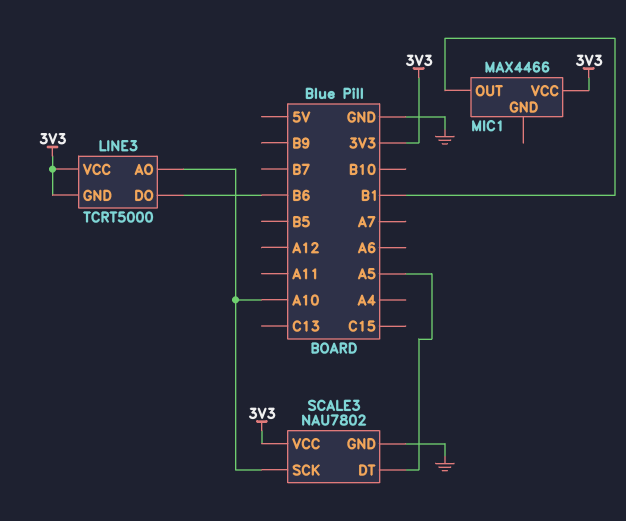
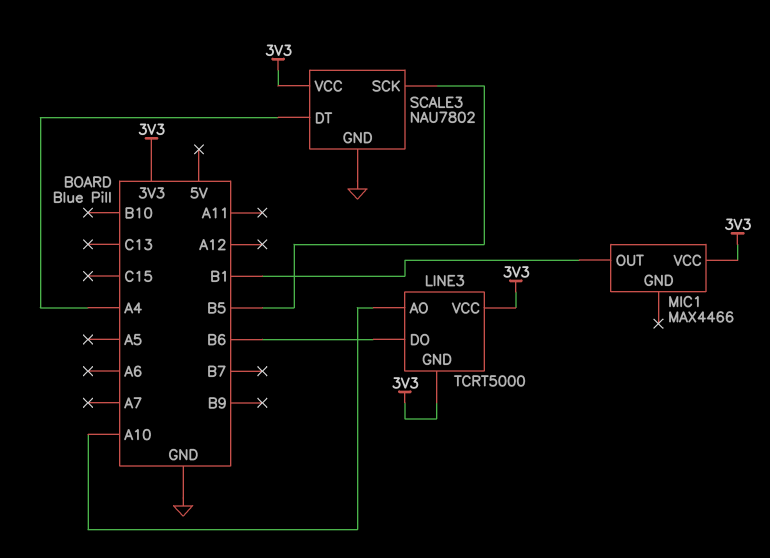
SCALE3 pin DT: A5 -> A4
SCALE3 pin SCK: A10 -> B5

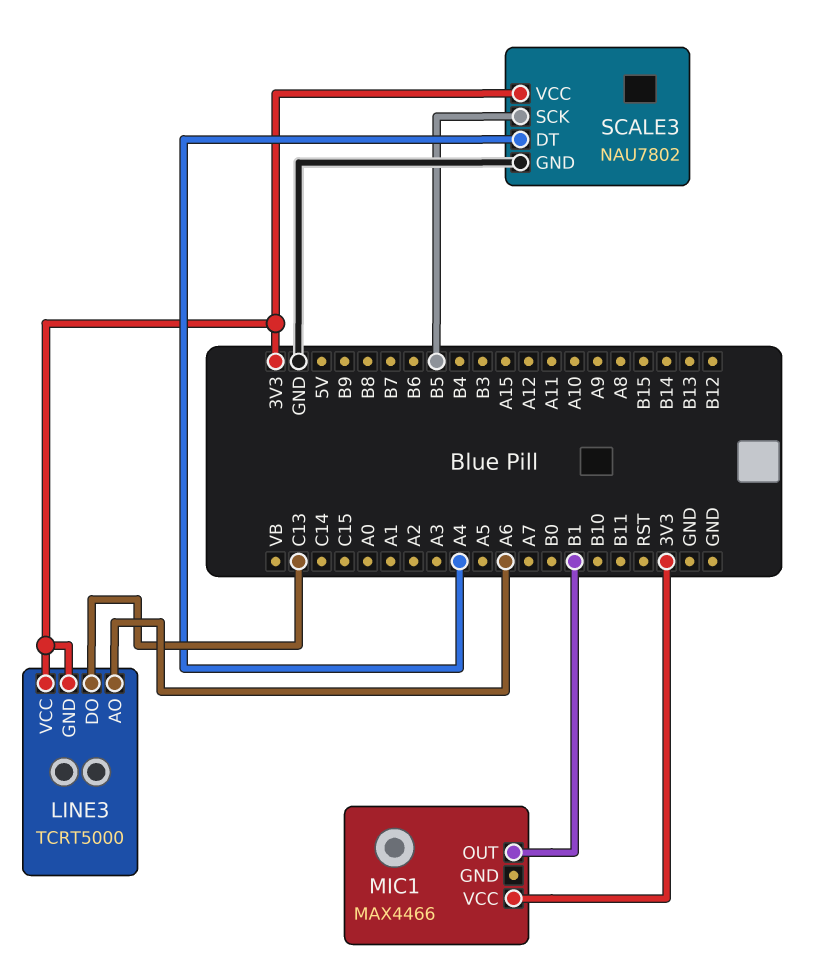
LINE3 pin AO: A10 -> A6
LINE3 pin DO: B6 -> C13

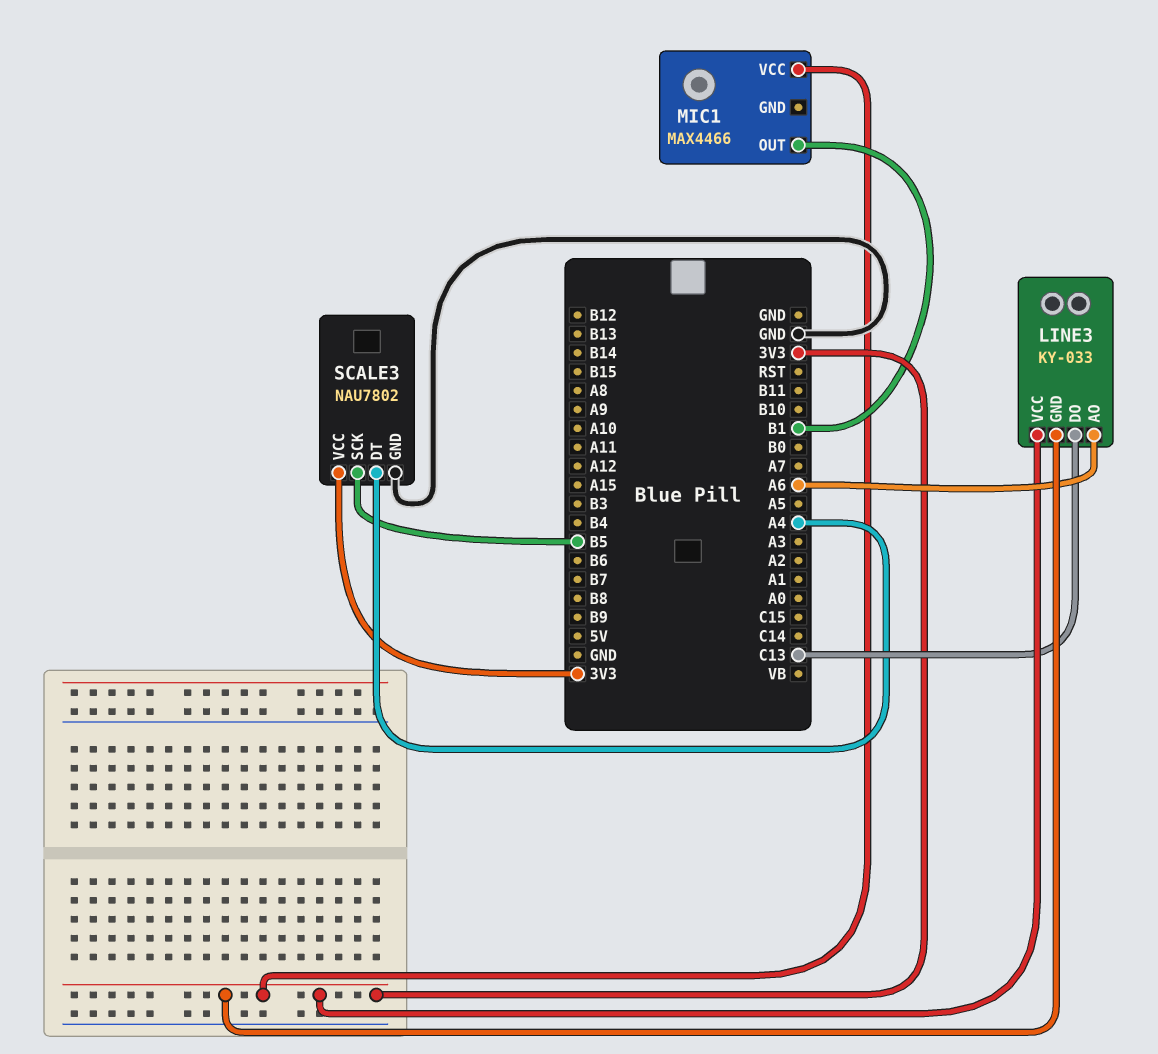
LINE3: TCRT5000 -> KY-033

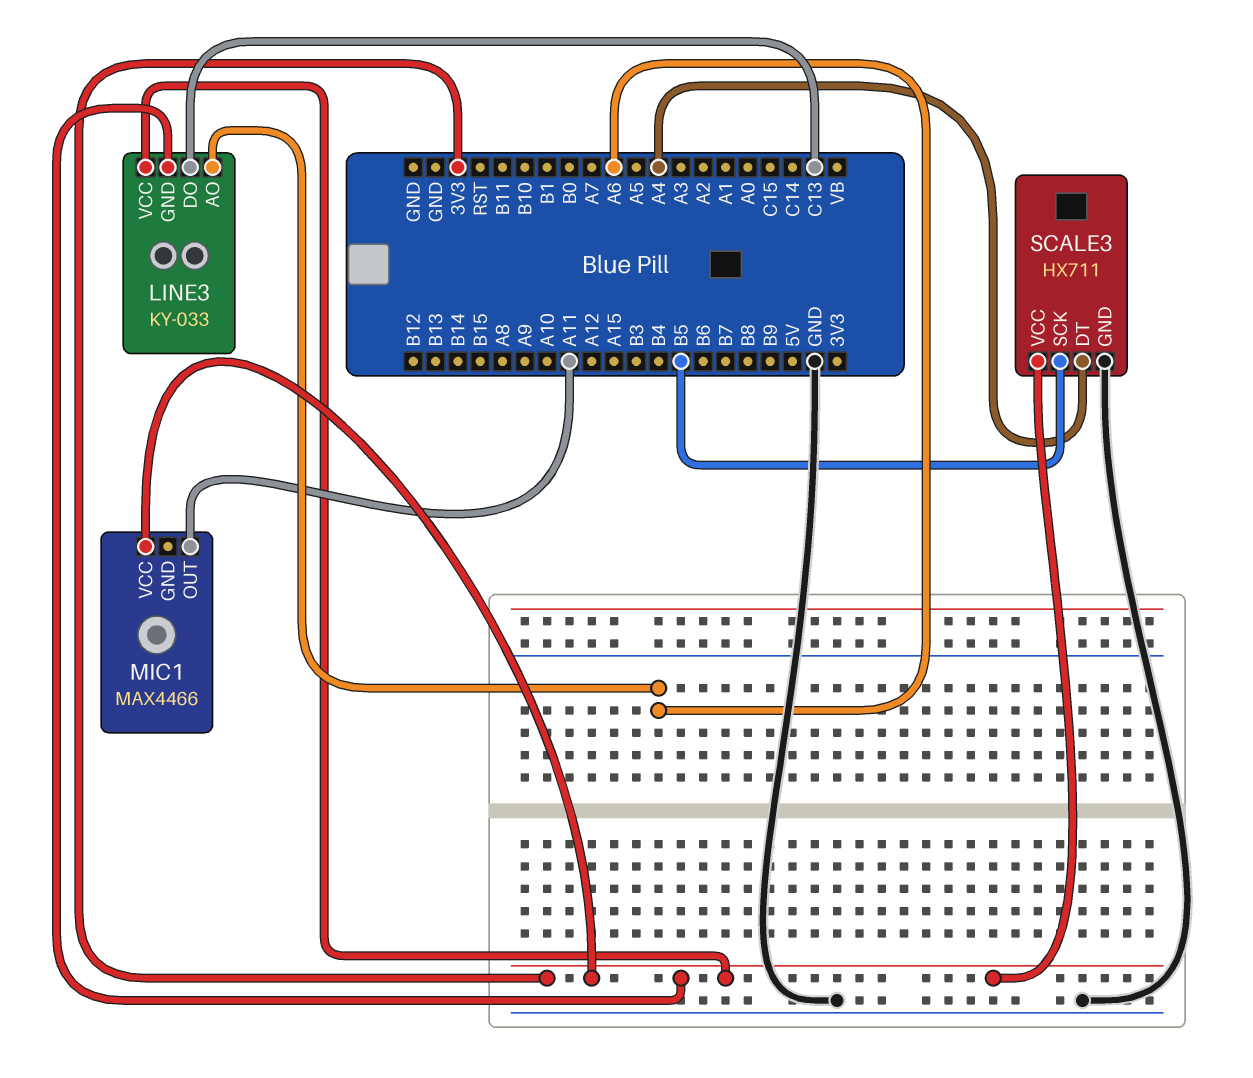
MIC1 pin OUT: B1 -> A11
SCALE3: NAU7802 -> HX711

